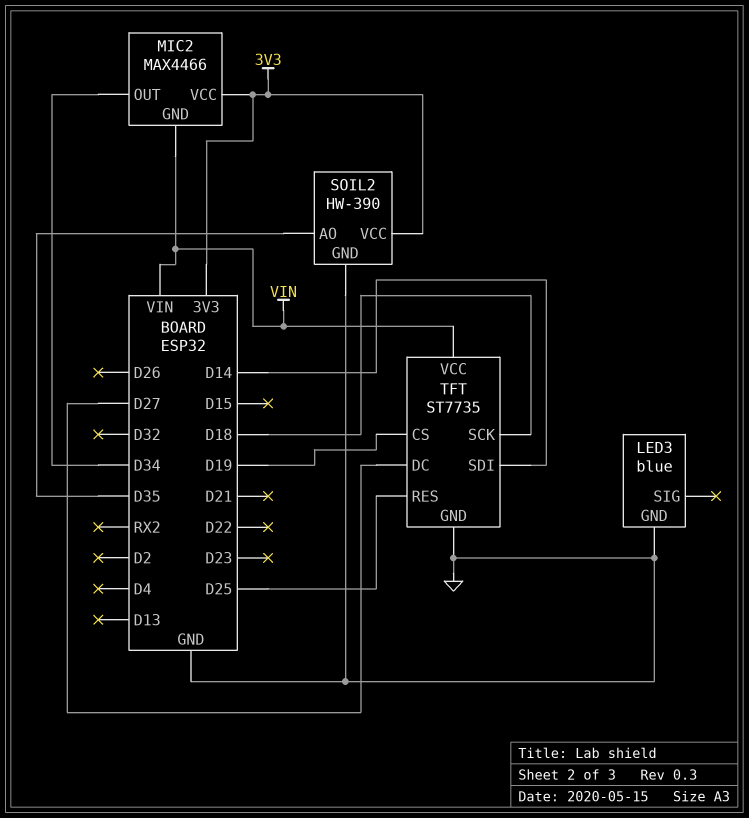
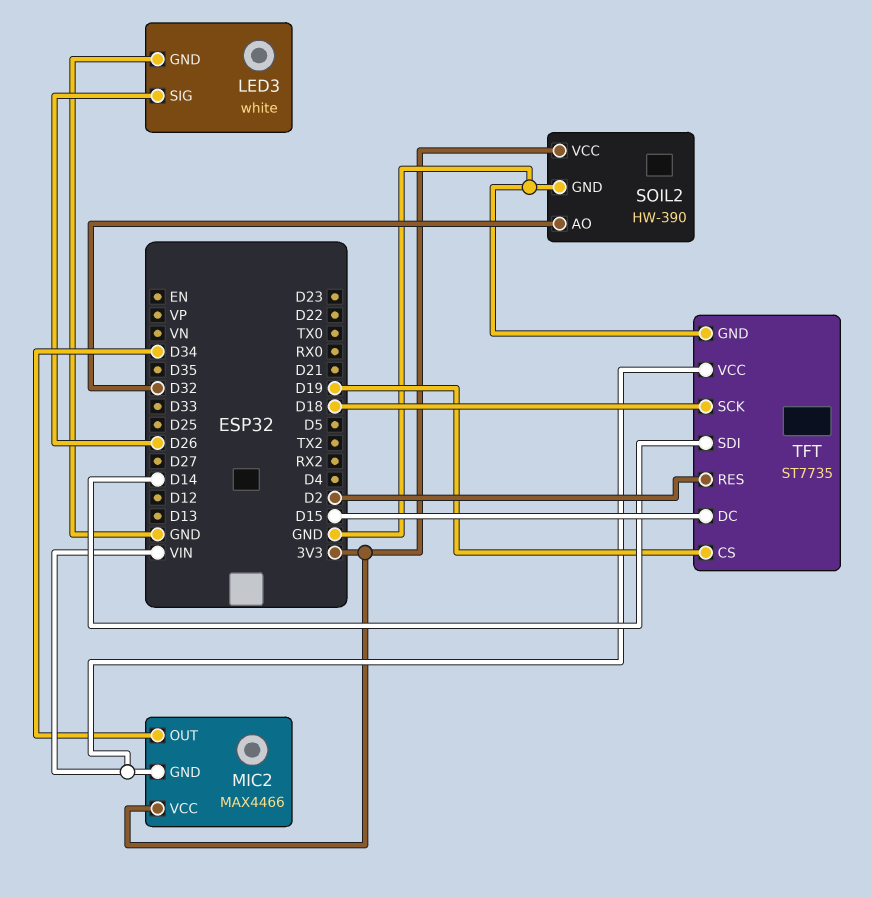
LED3: blue -> white
LED3 pin SIG: none -> D26
SOIL2 pin AO: D35 -> D32
TFT pin DC: D27 -> D15
TFT pin RES: D25 -> D2

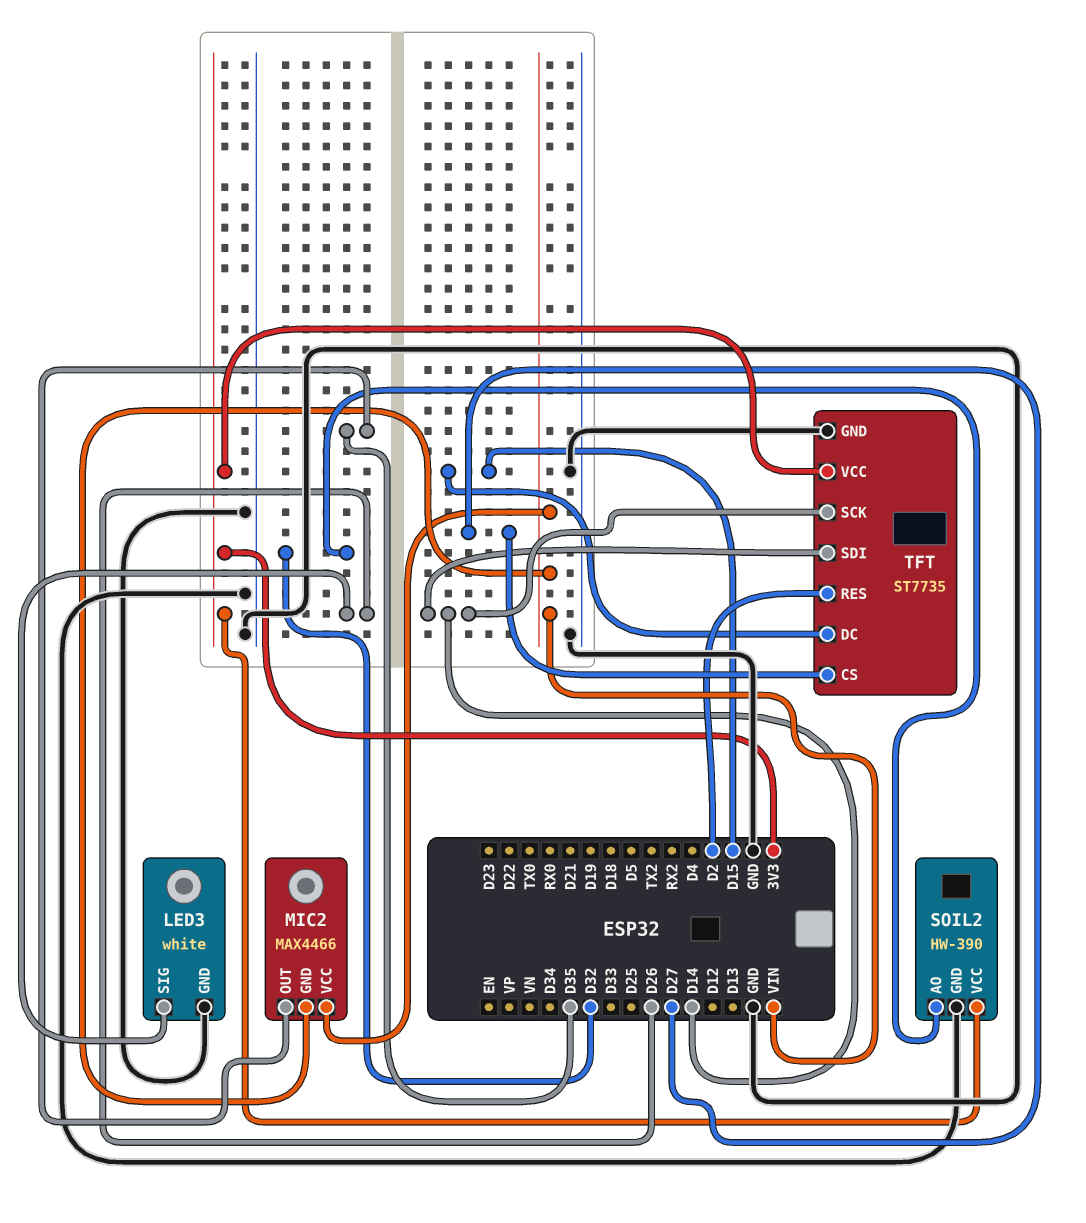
MIC2 pin OUT: D34 -> D35
MIC2 pin VCC: 3V3 -> VIN
TFT pin CS: D19 -> D27
TFT pin SCK: D18 -> D14
TFT pin VCC: VIN -> 3V3

